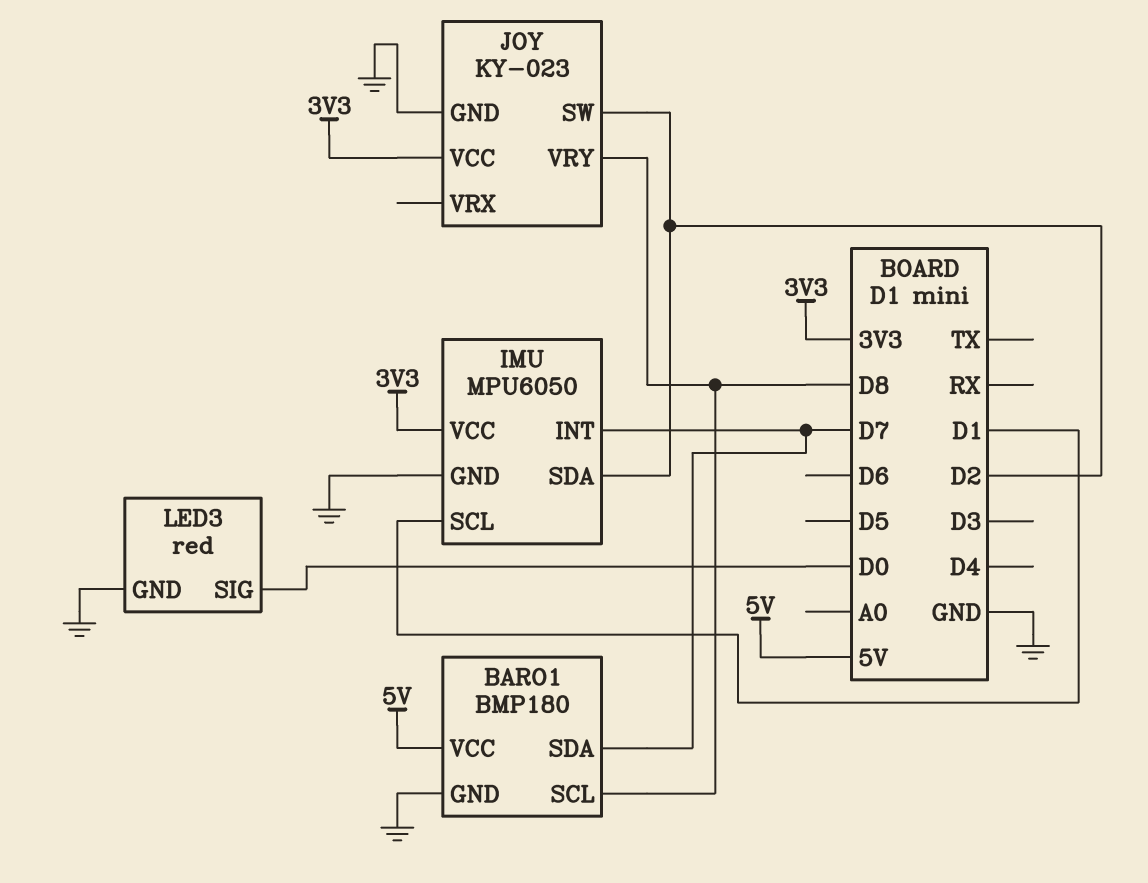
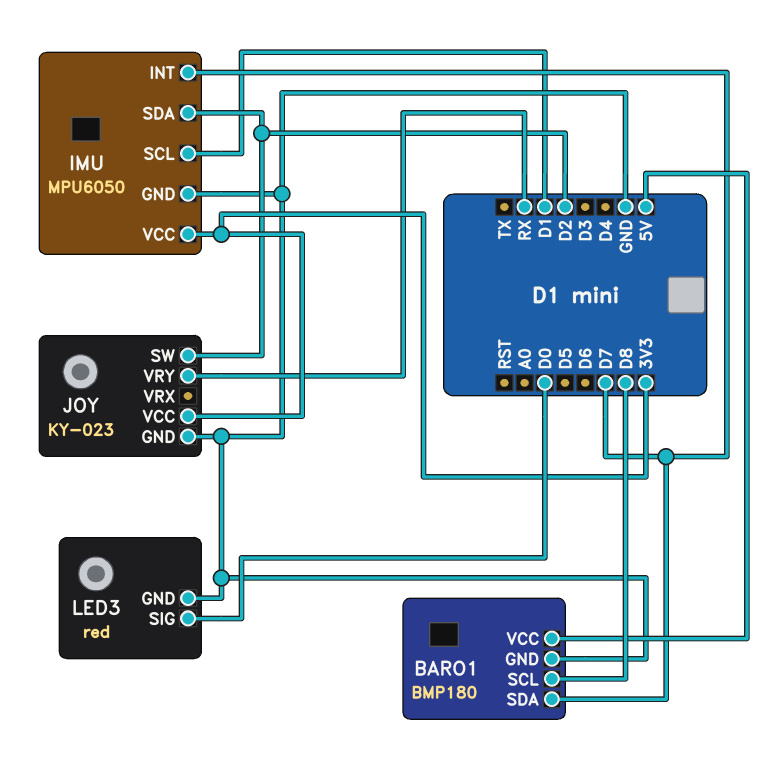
JOY pin VRY: D8 -> RX

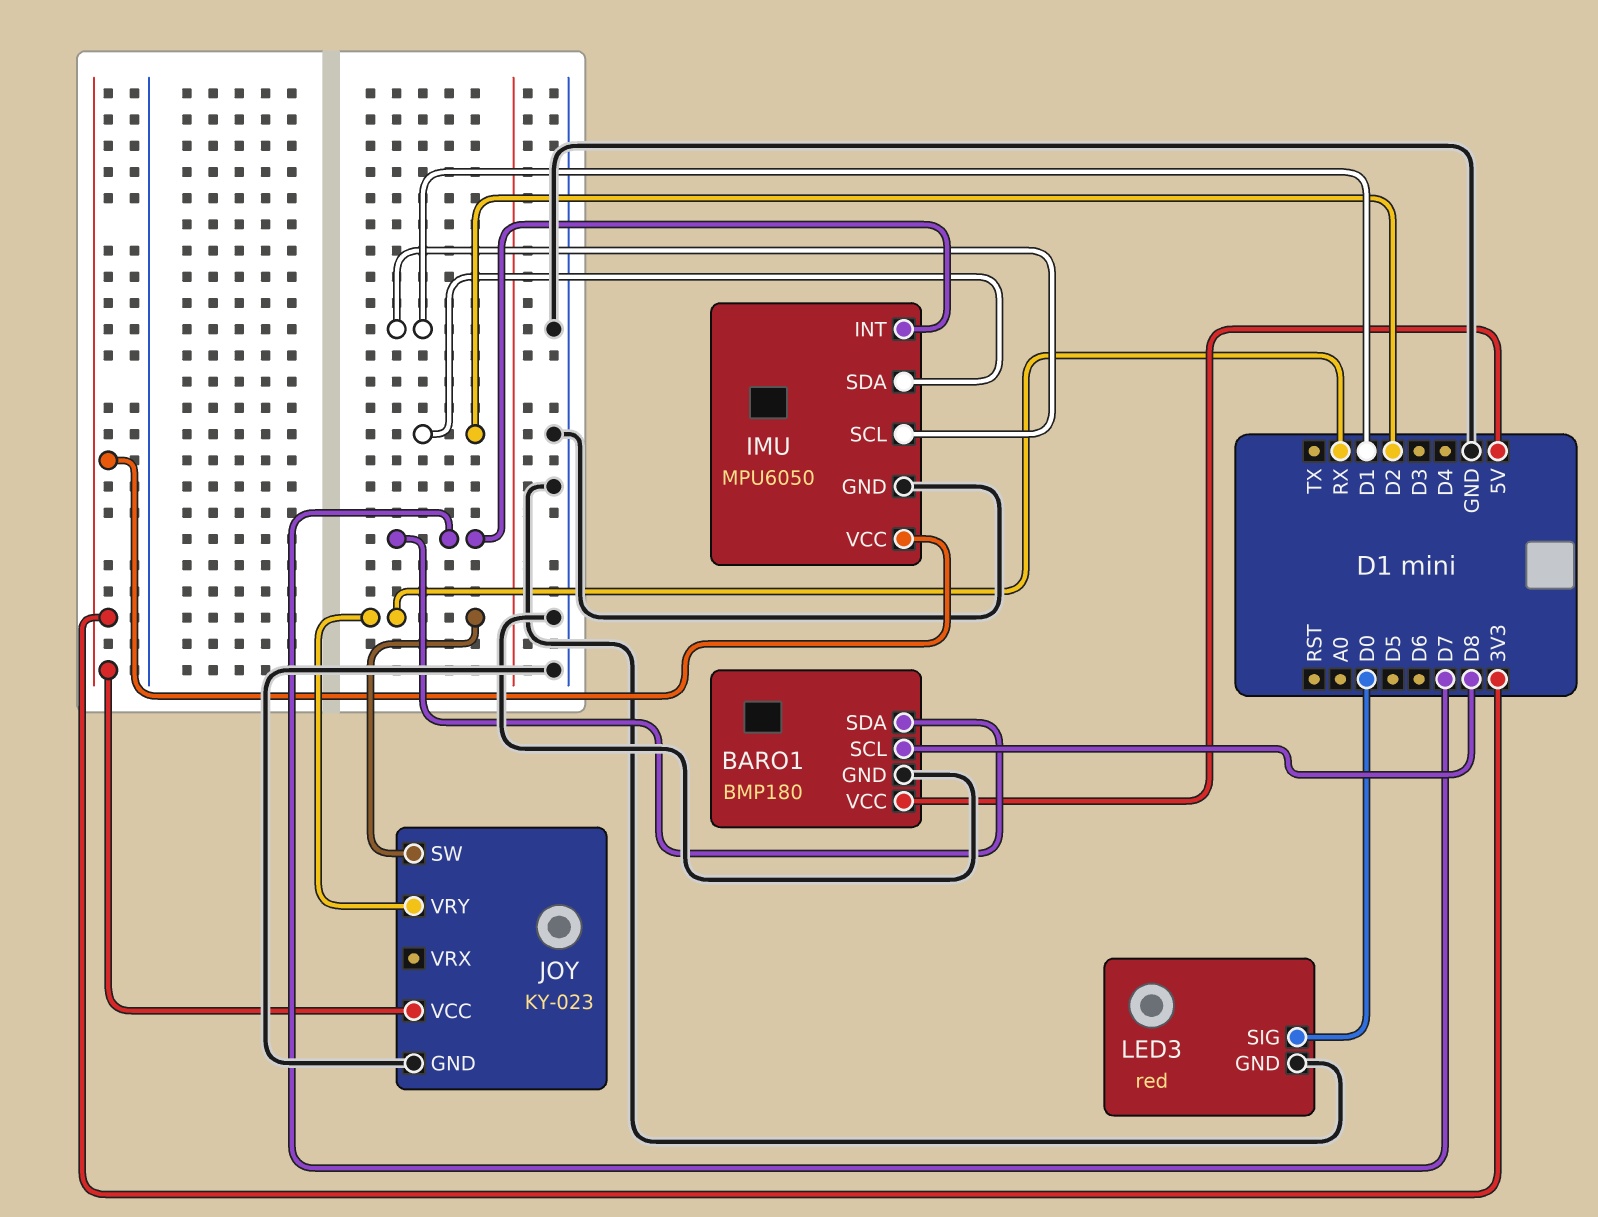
JOY pin SW: D2 -> RX

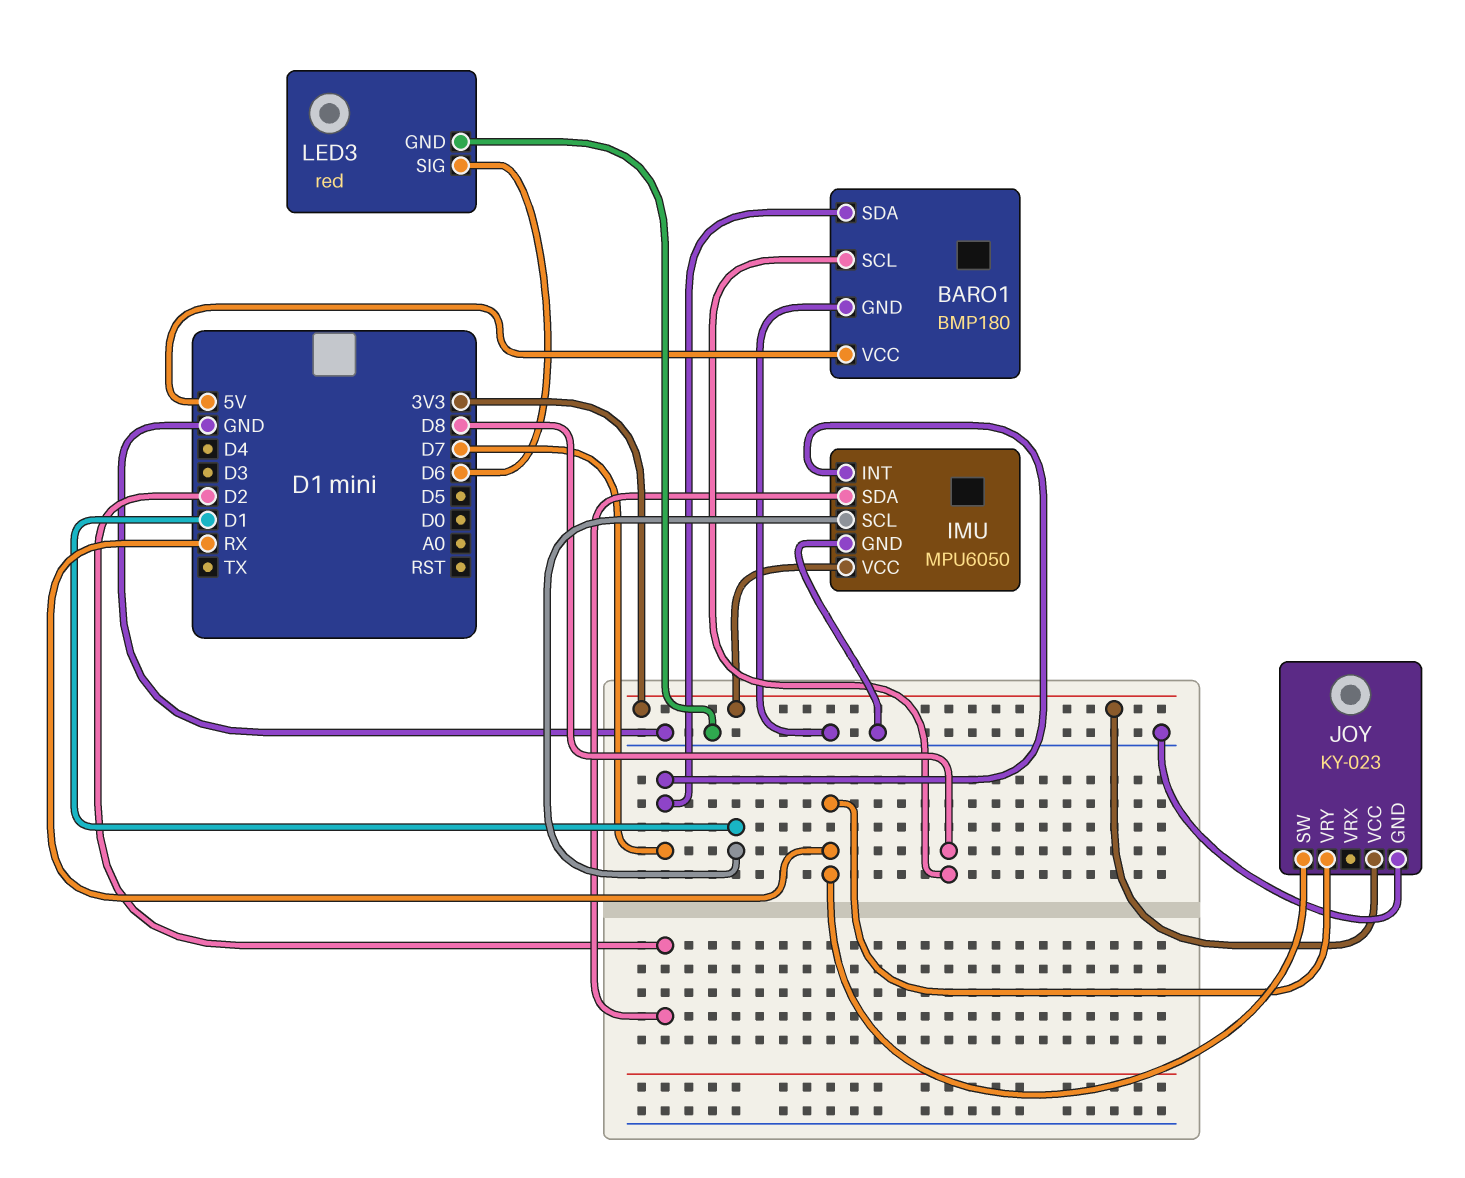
LED3 pin SIG: D0 -> D6

